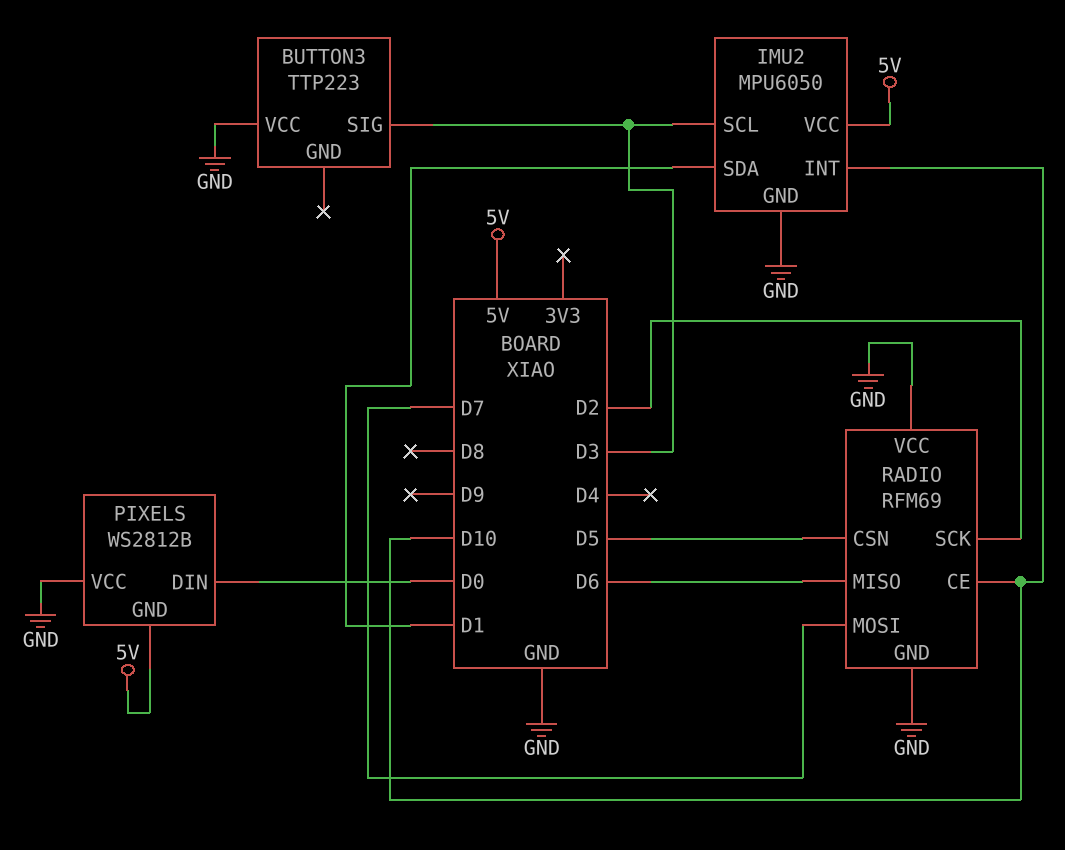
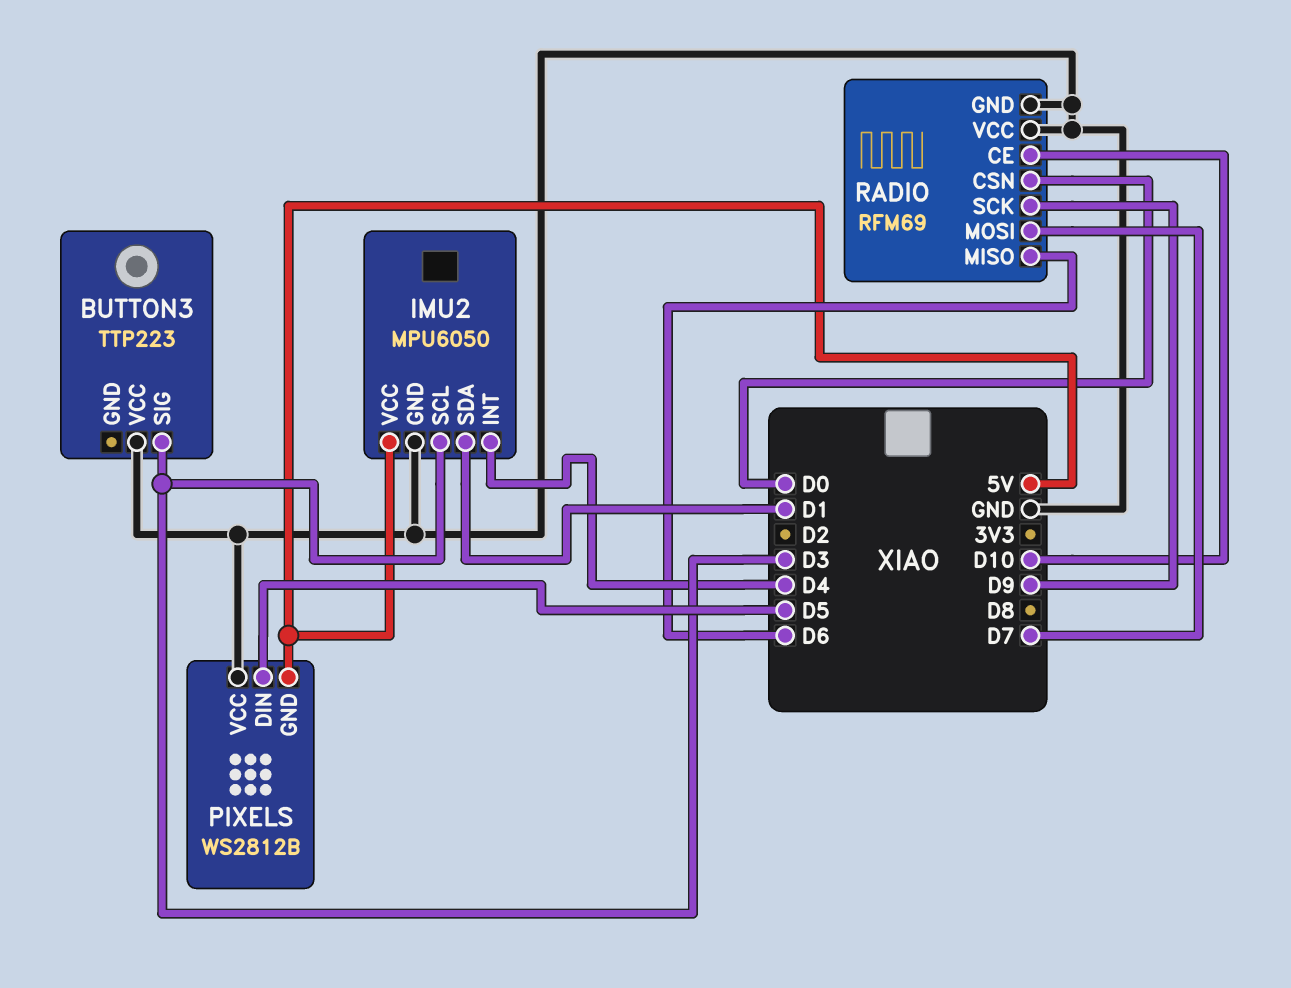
IMU2 pin INT: D10 -> D4
PIXELS pin DIN: D0 -> D5
RADIO pin CSN: D5 -> D0
RADIO pin SCK: D2 -> D9

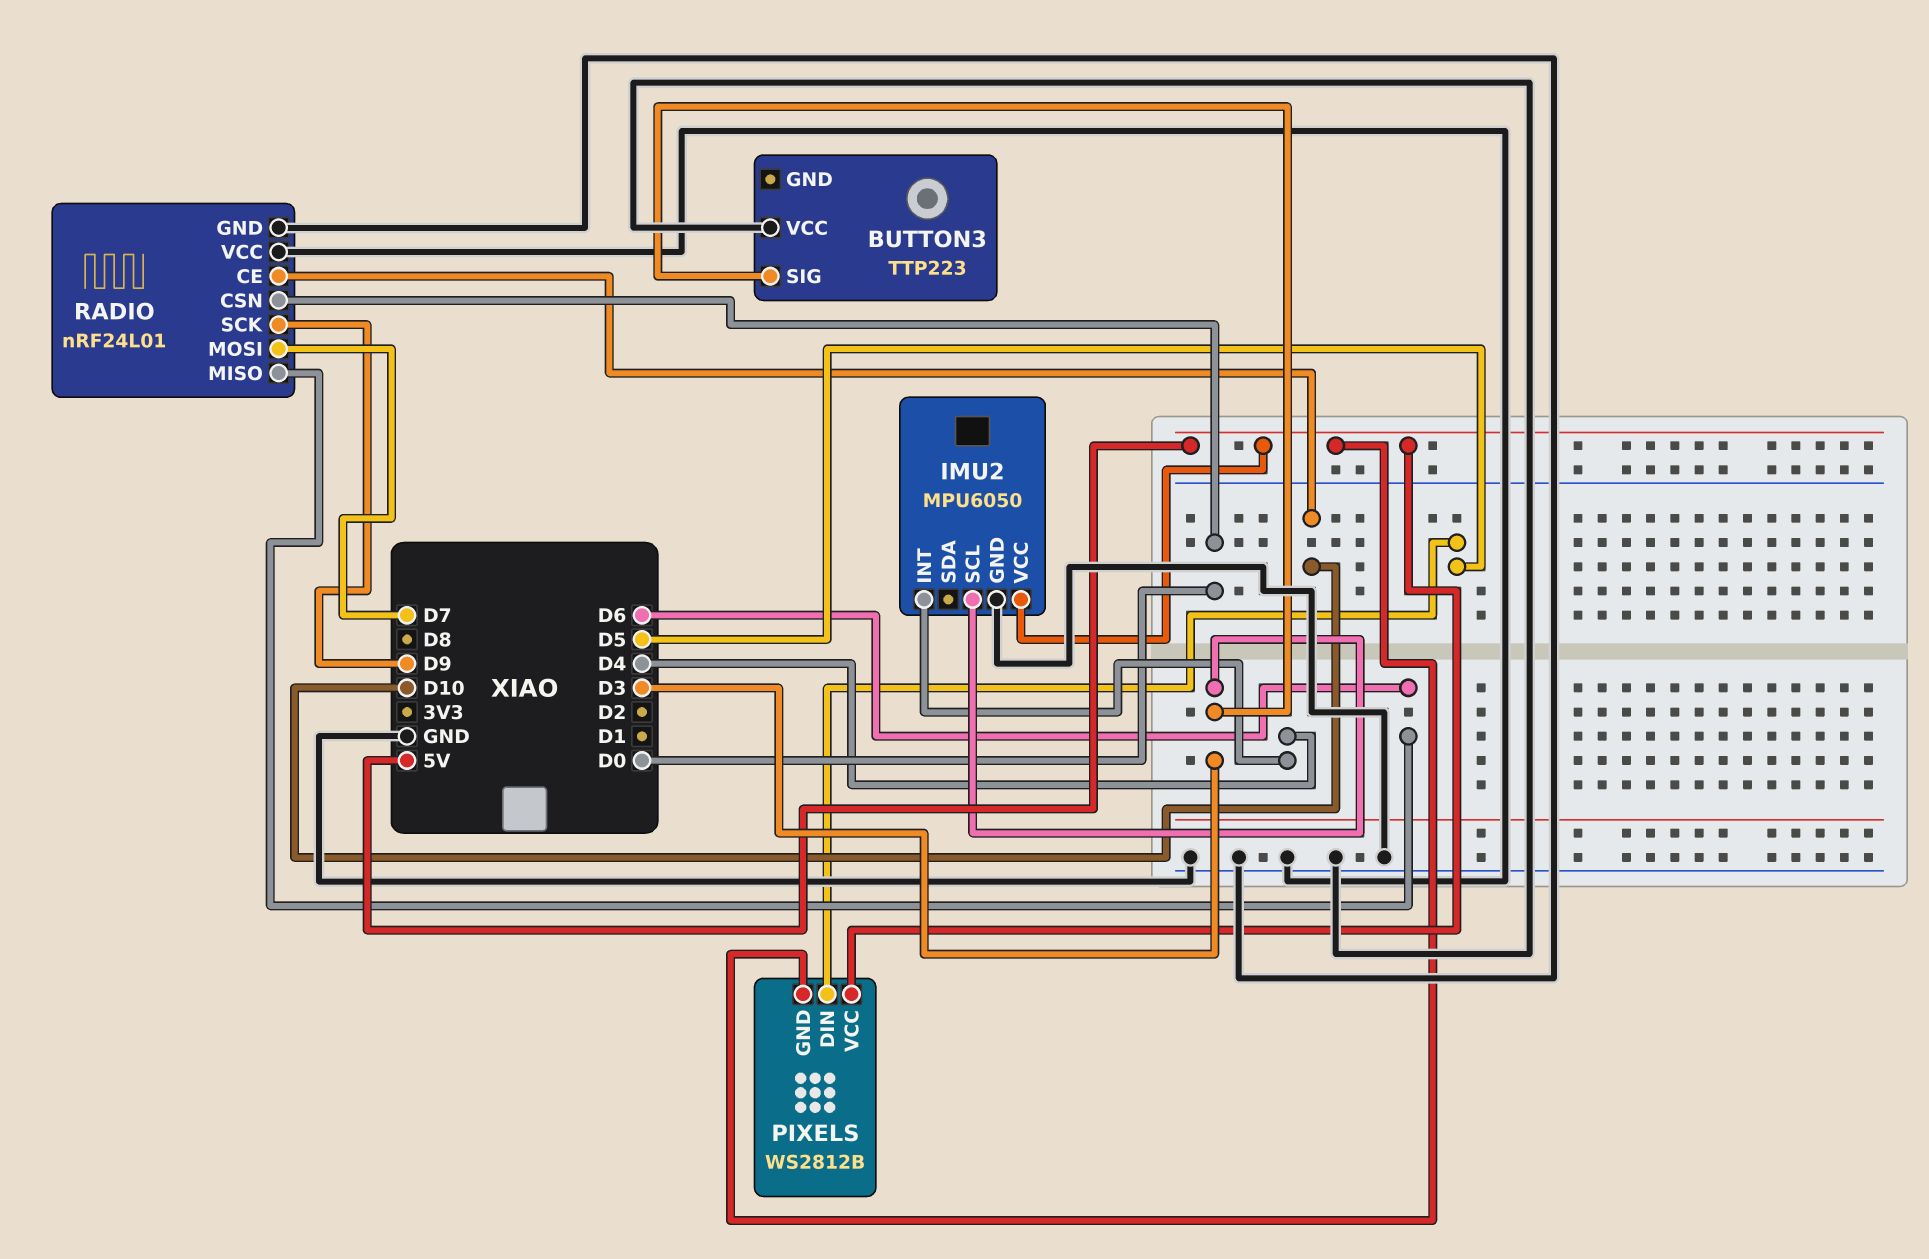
IMU2 pin SDA: D1 -> none
PIXELS pin VCC: GND -> 5V
RADIO: RFM69 -> nRF24L01

